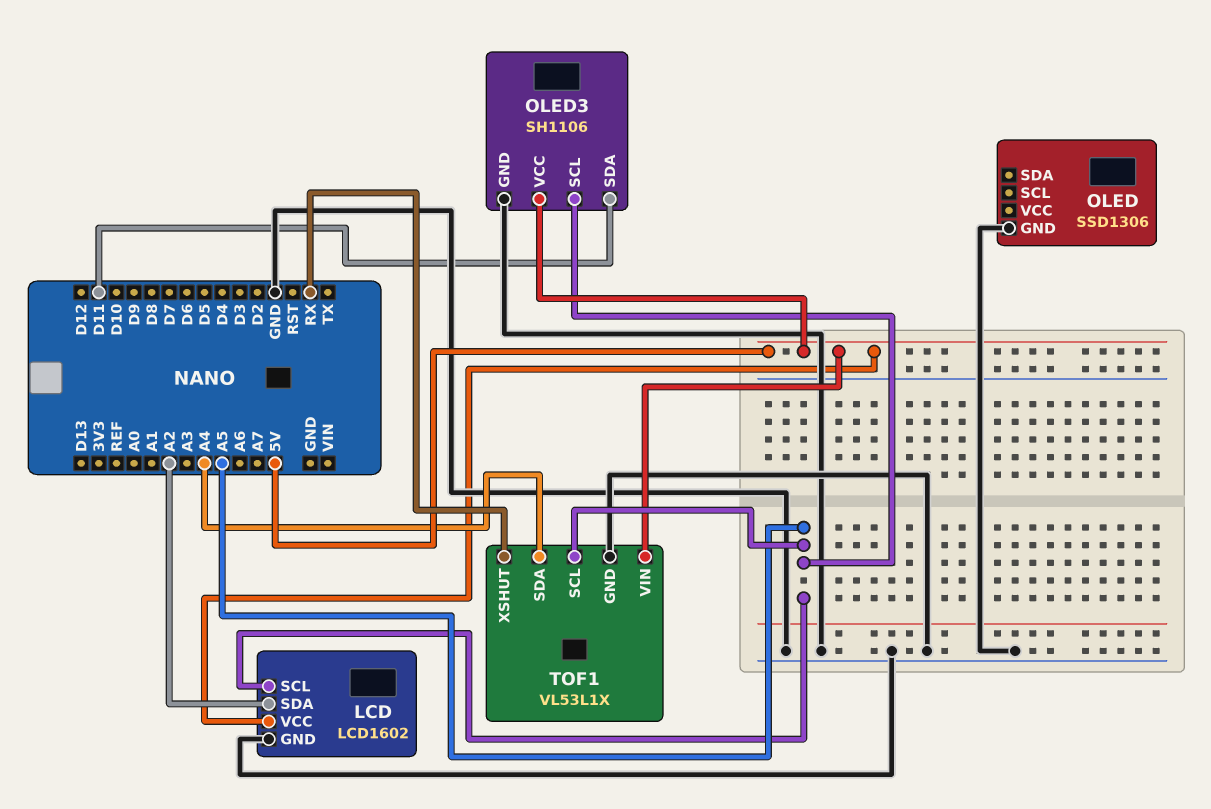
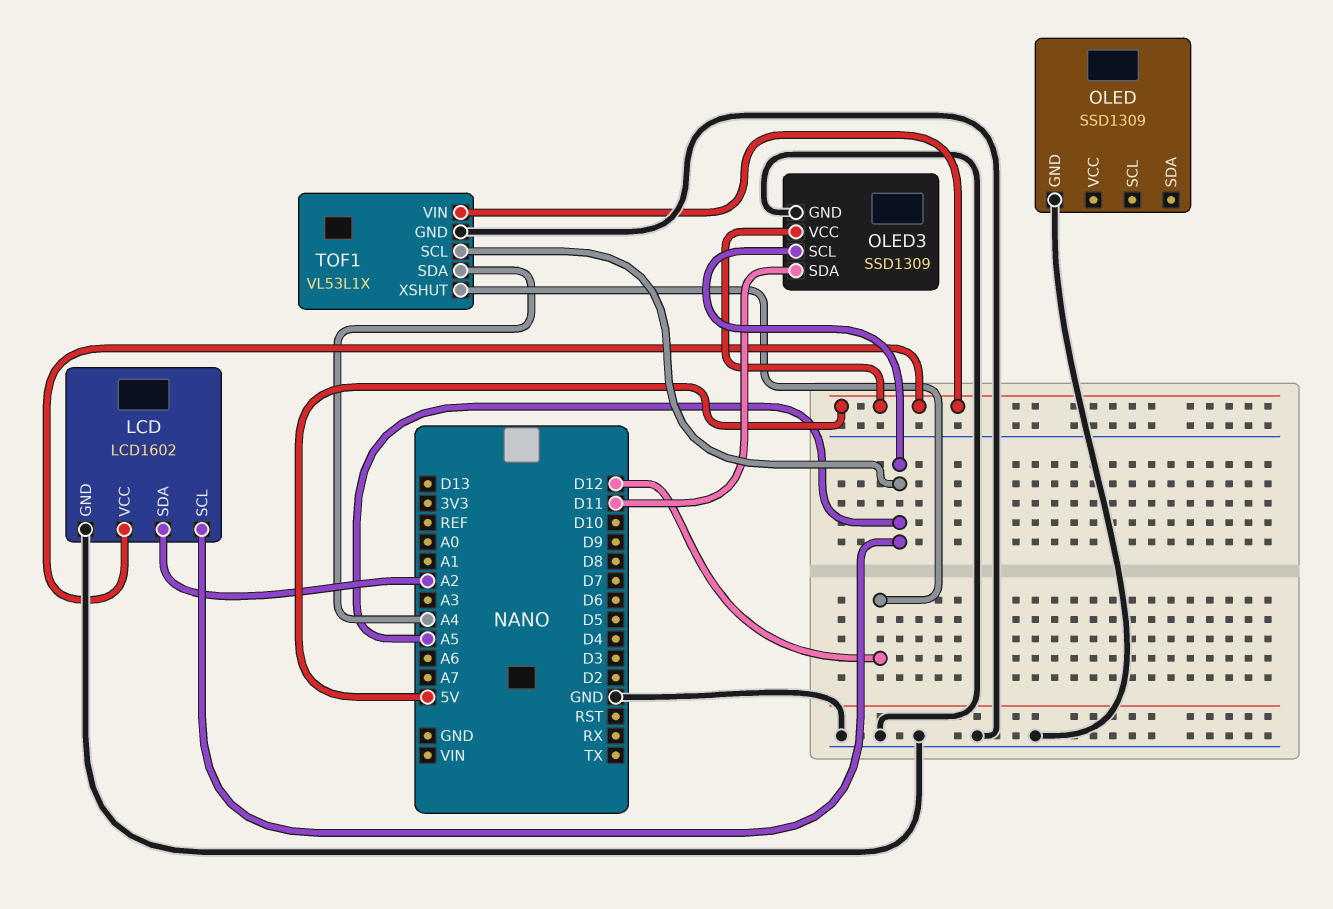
OLED: SSD1306 -> SSD1309
OLED3: SH1106 -> SSD1309
TOF1 pin XSHUT: RX -> D12

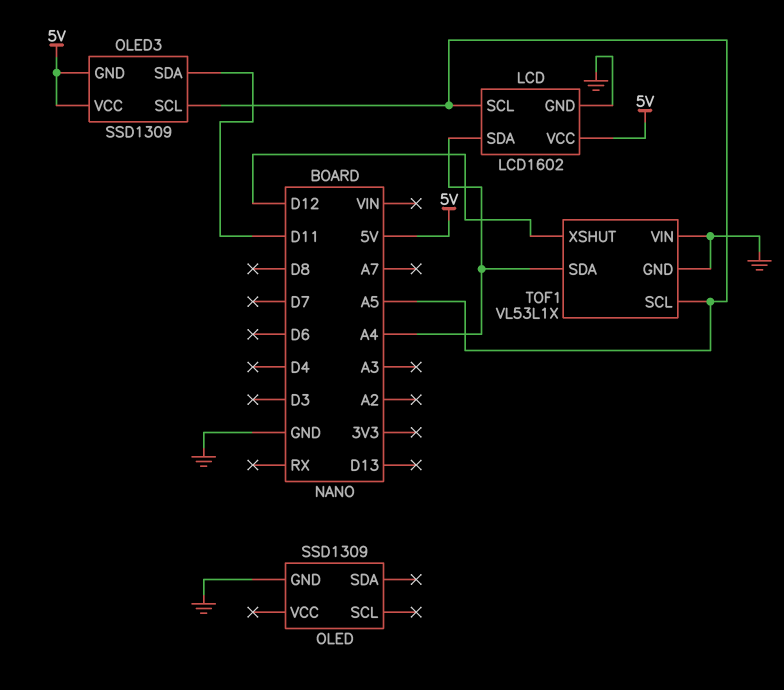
LCD pin SDA: A2 -> A4
OLED3 pin GND: GND -> 5V
TOF1 pin VIN: 5V -> GND

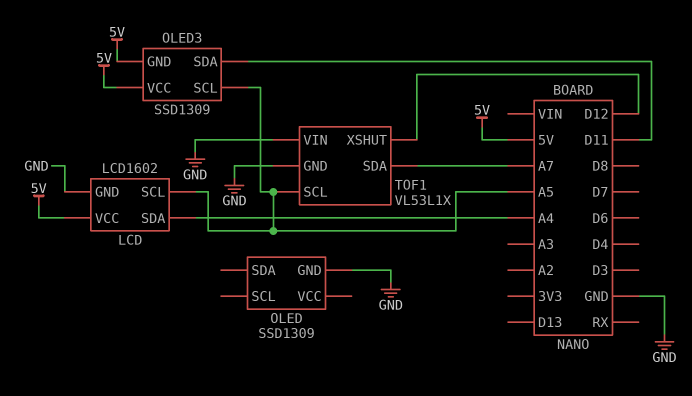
TOF1 pin SDA: A4 -> A7

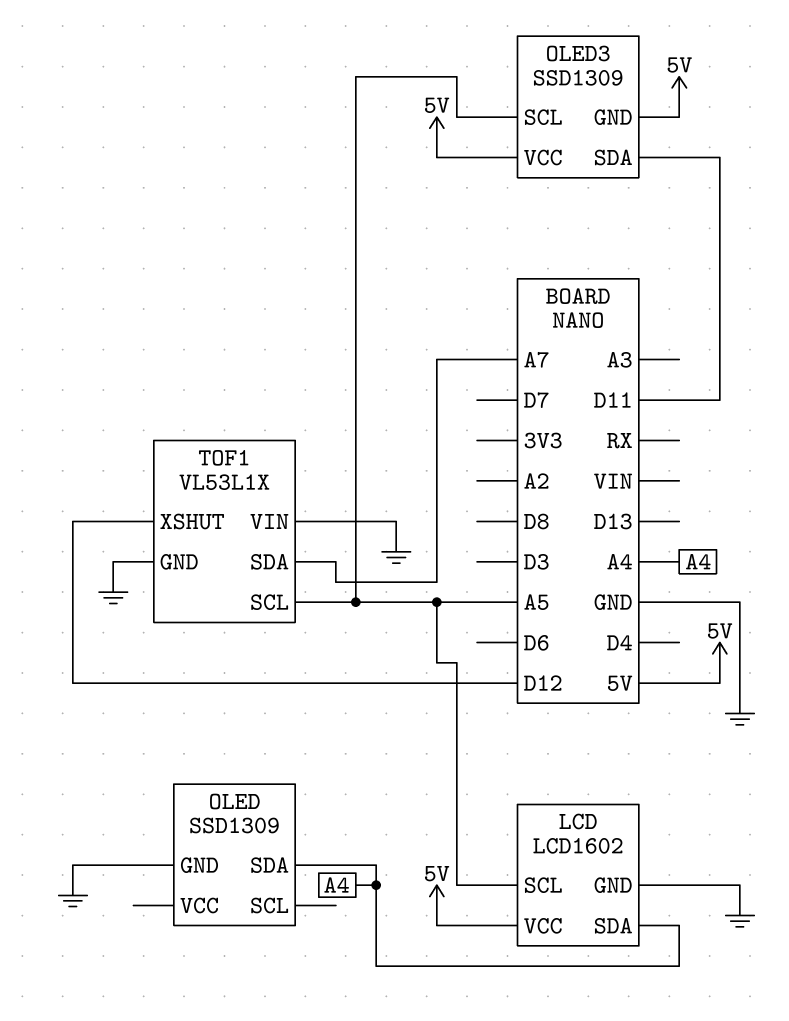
OLED pin SDA: none -> A4

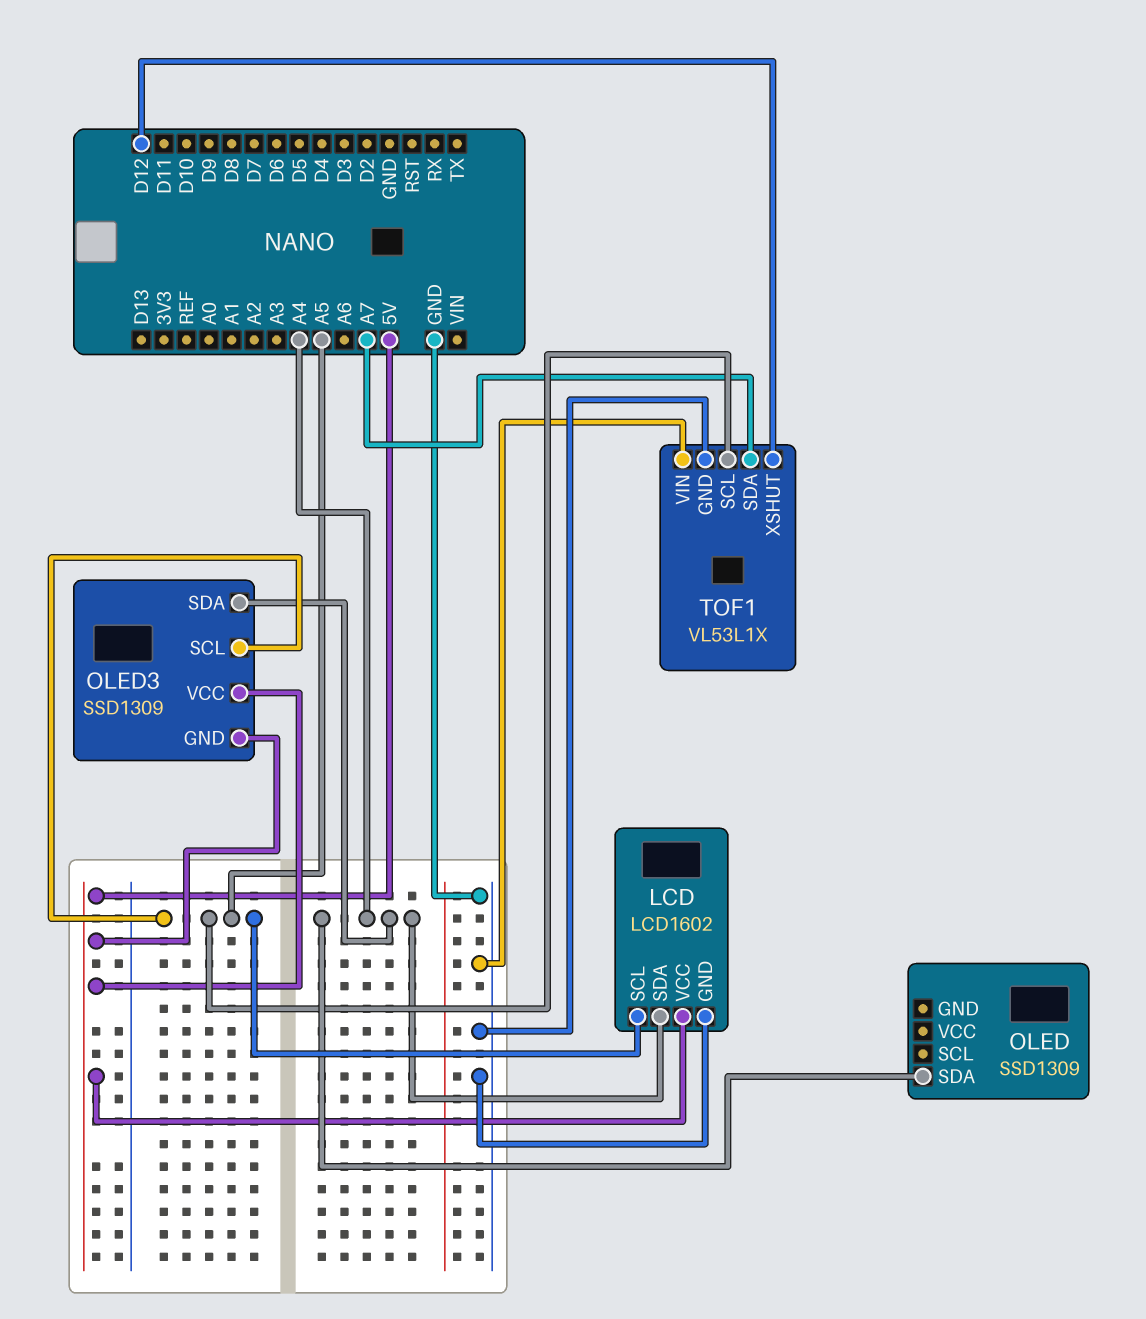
OLED pin GND: GND -> none
OLED3 pin SDA: D11 -> A4

